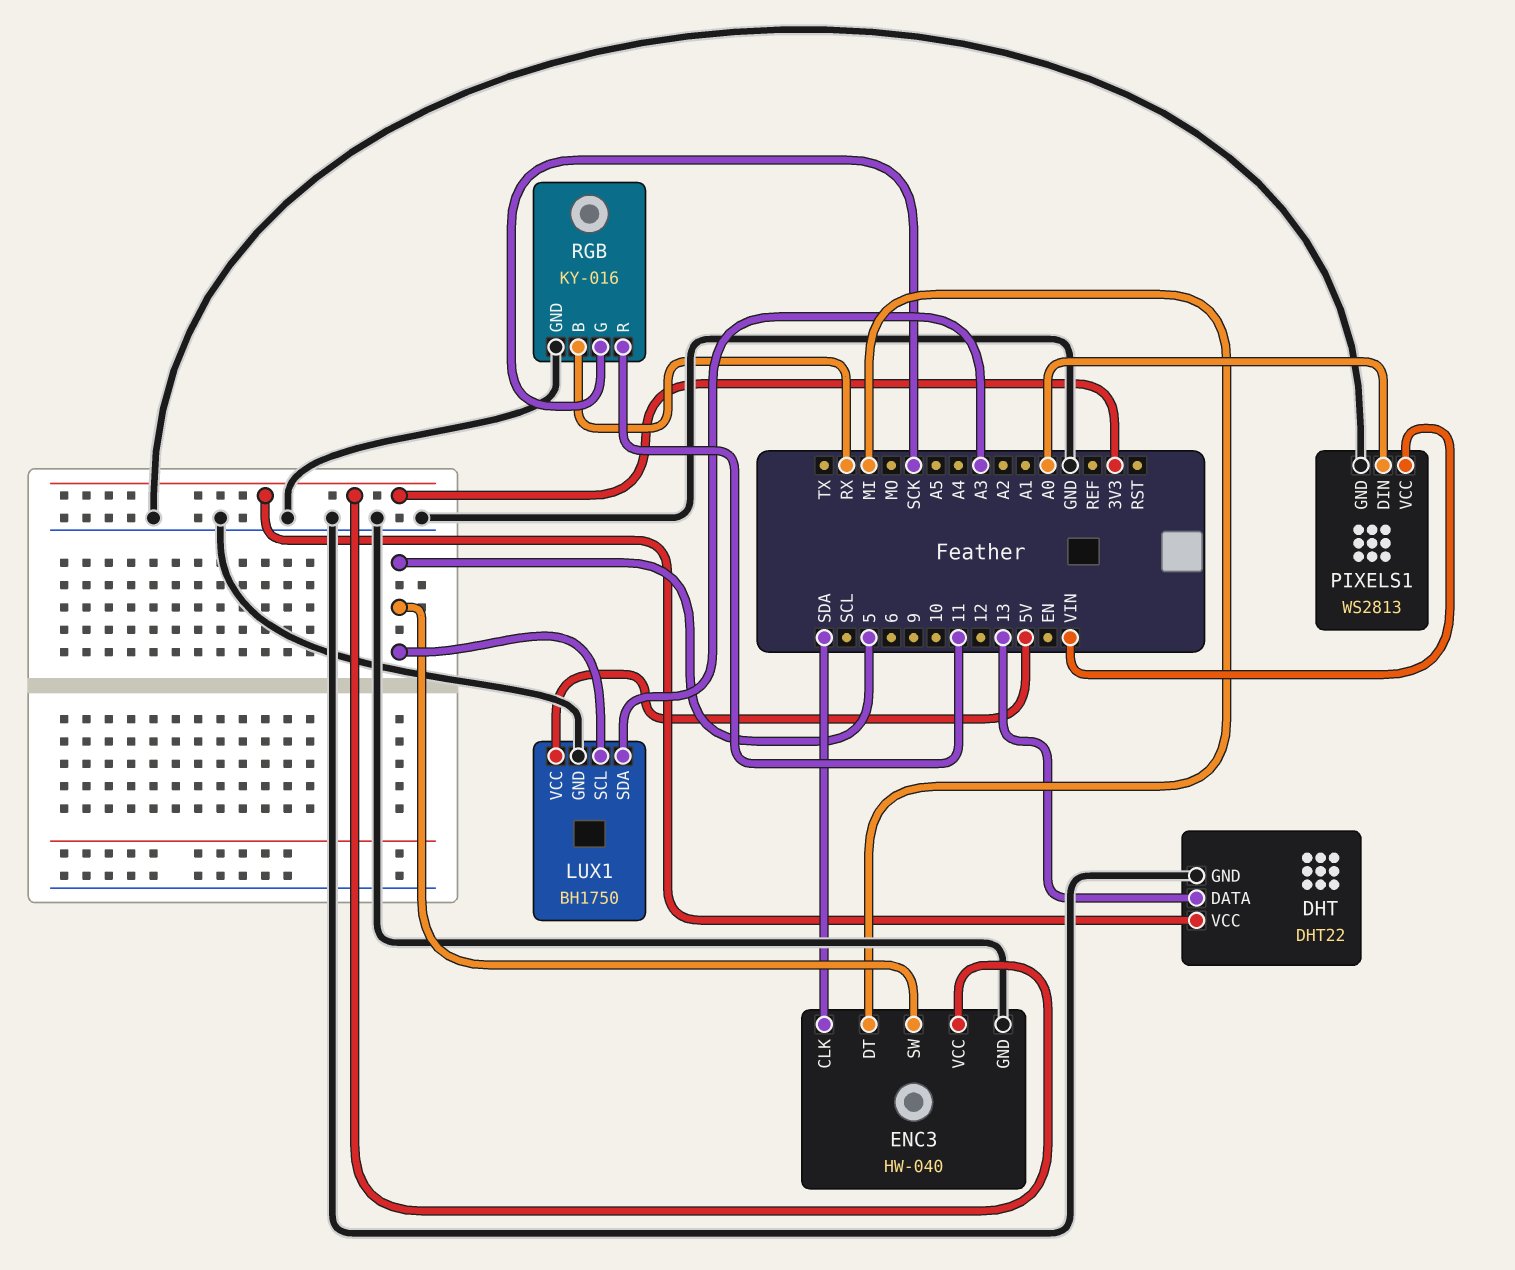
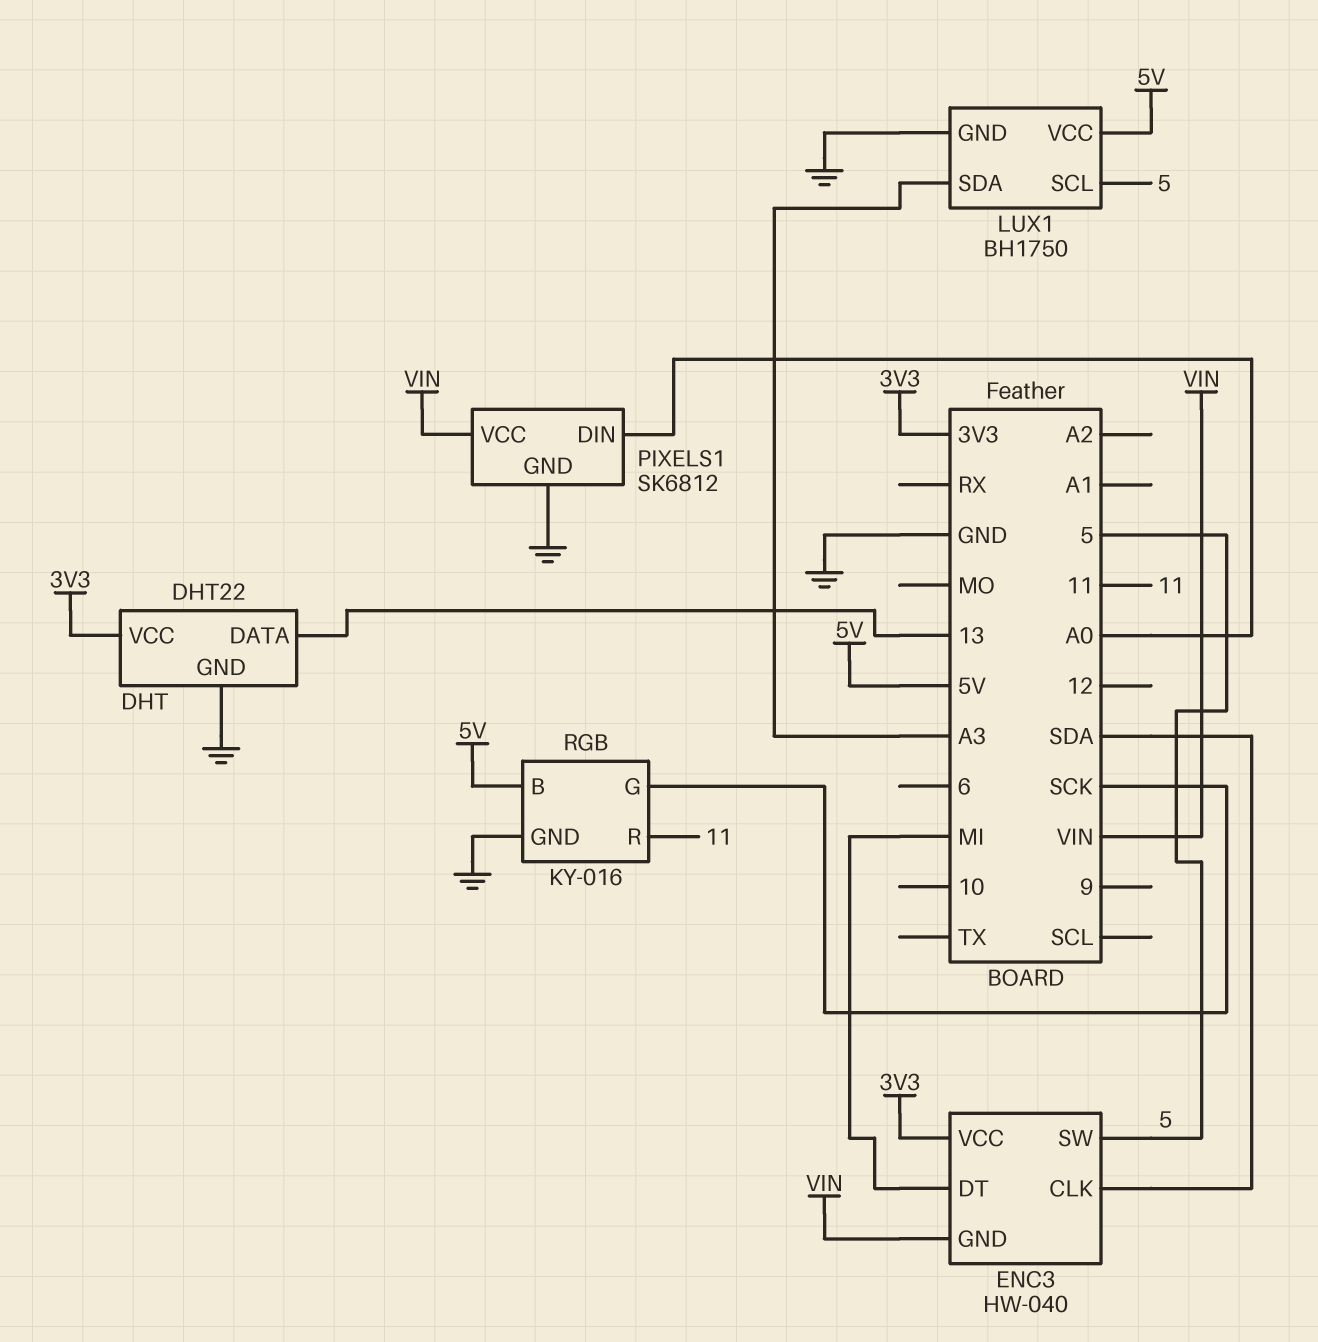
ENC3 pin GND: GND -> VIN
PIXELS1: WS2813 -> SK6812
RGB pin B: RX -> 5V

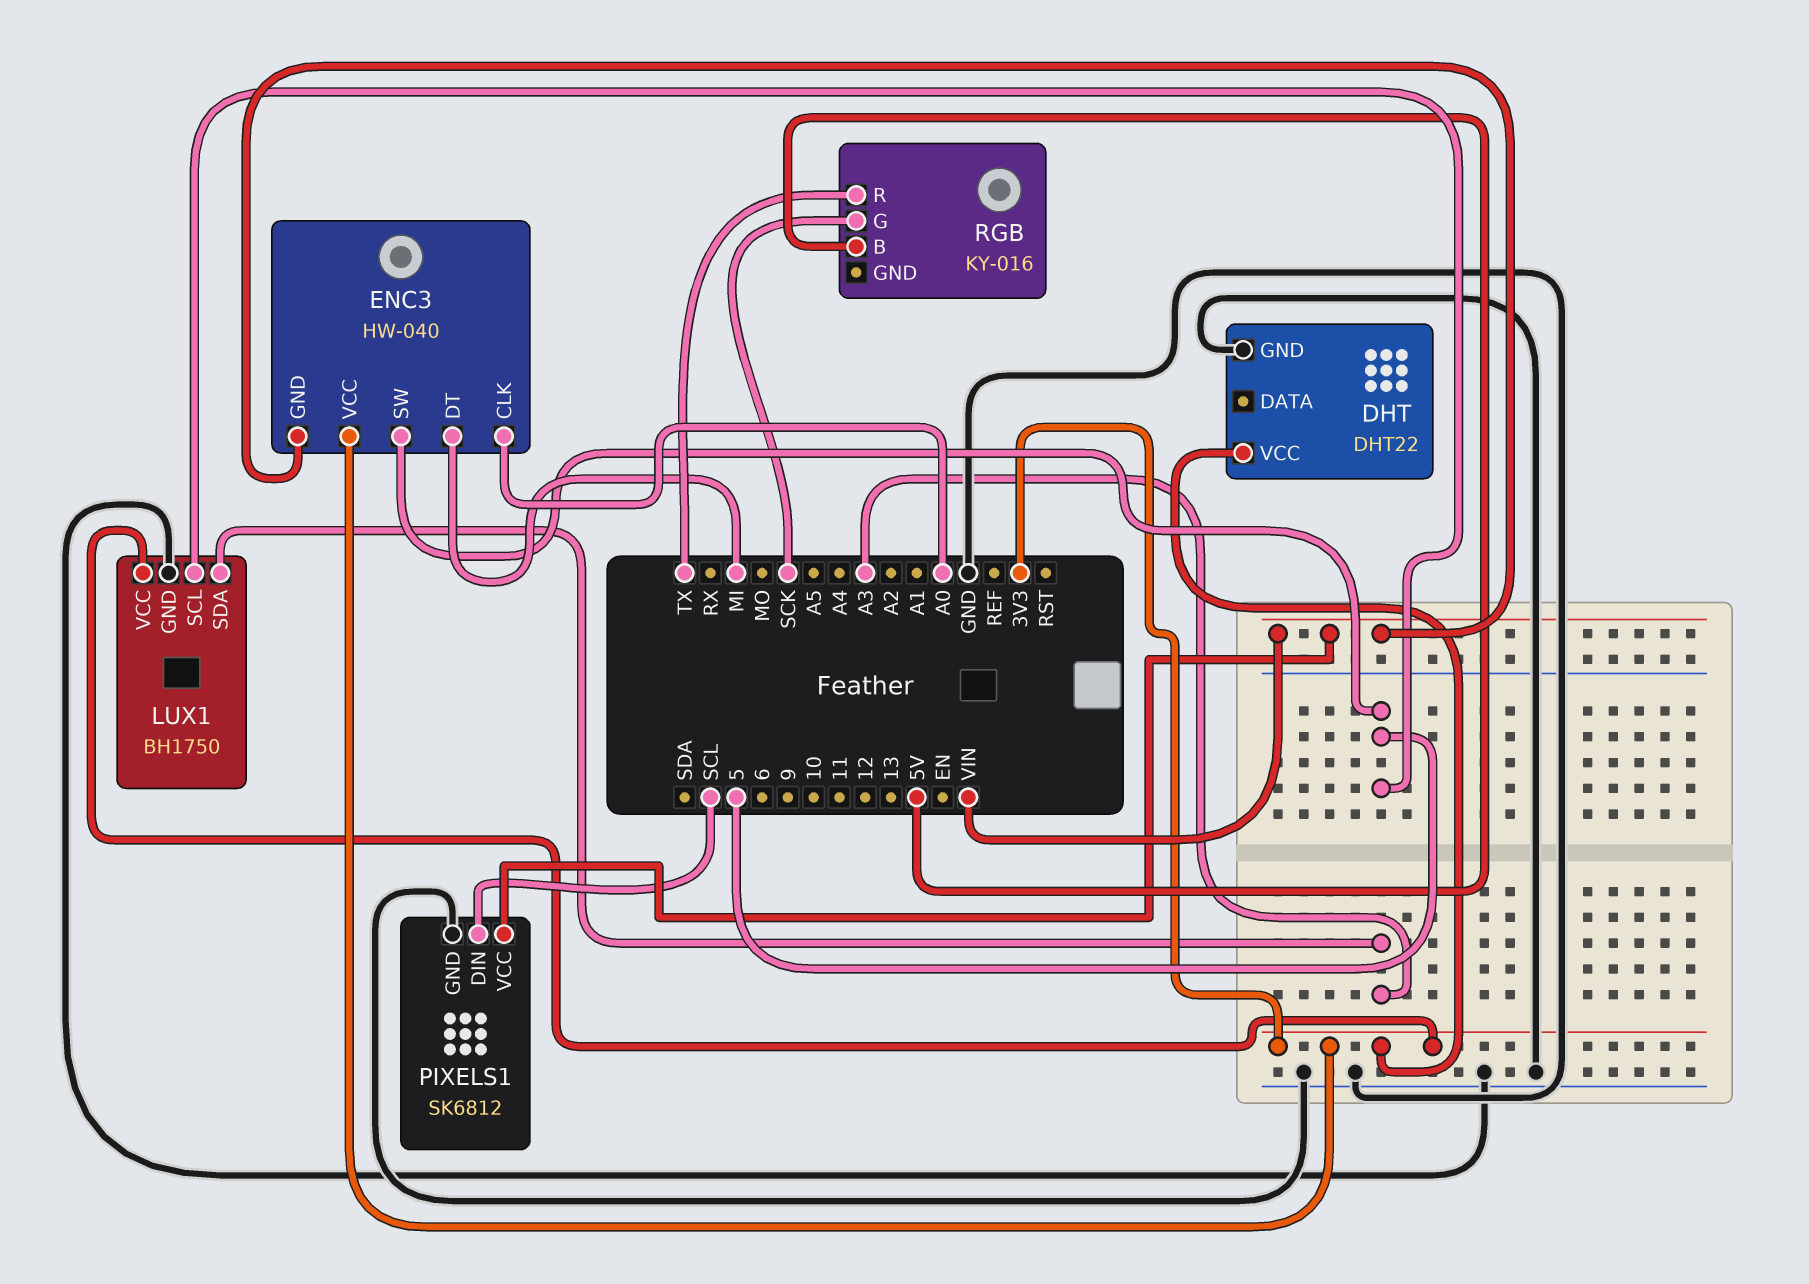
DHT pin DATA: 13 -> none
ENC3 pin CLK: SDA -> A0
LUX1 pin VCC: 5V -> 3V3
PIXELS1 pin DIN: A0 -> SCL
RGB pin GND: GND -> none
RGB pin R: 11 -> TX

